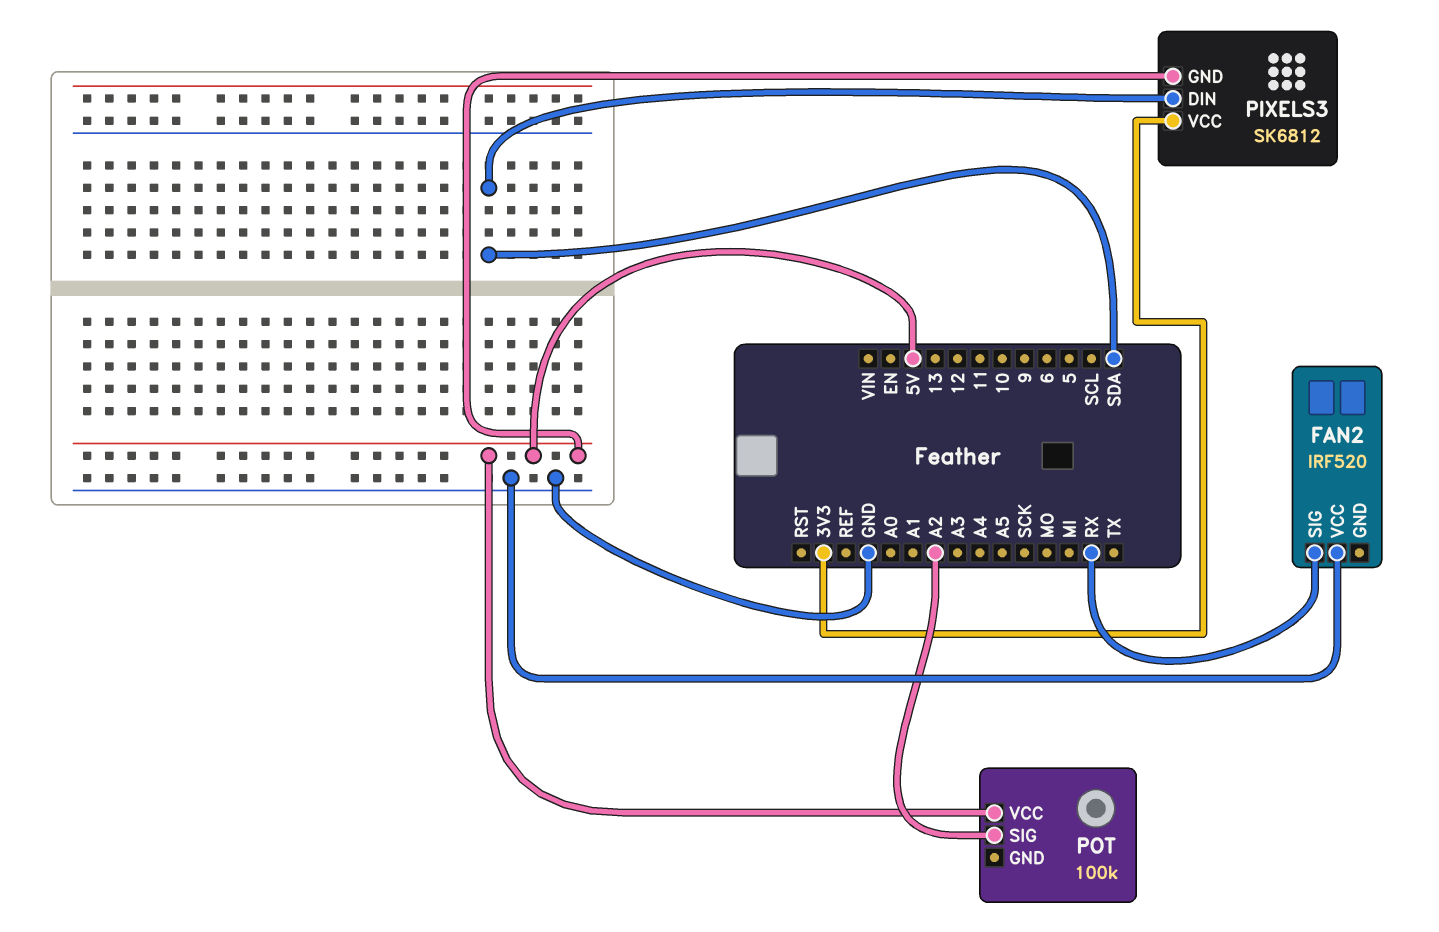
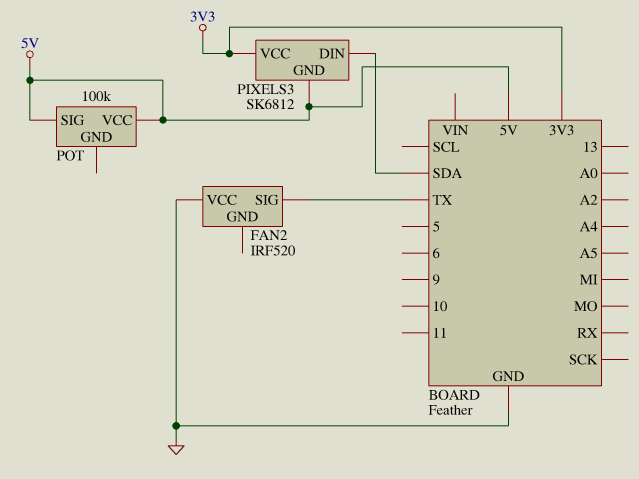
FAN2 pin SIG: RX -> TX
POT pin SIG: A2 -> 5V

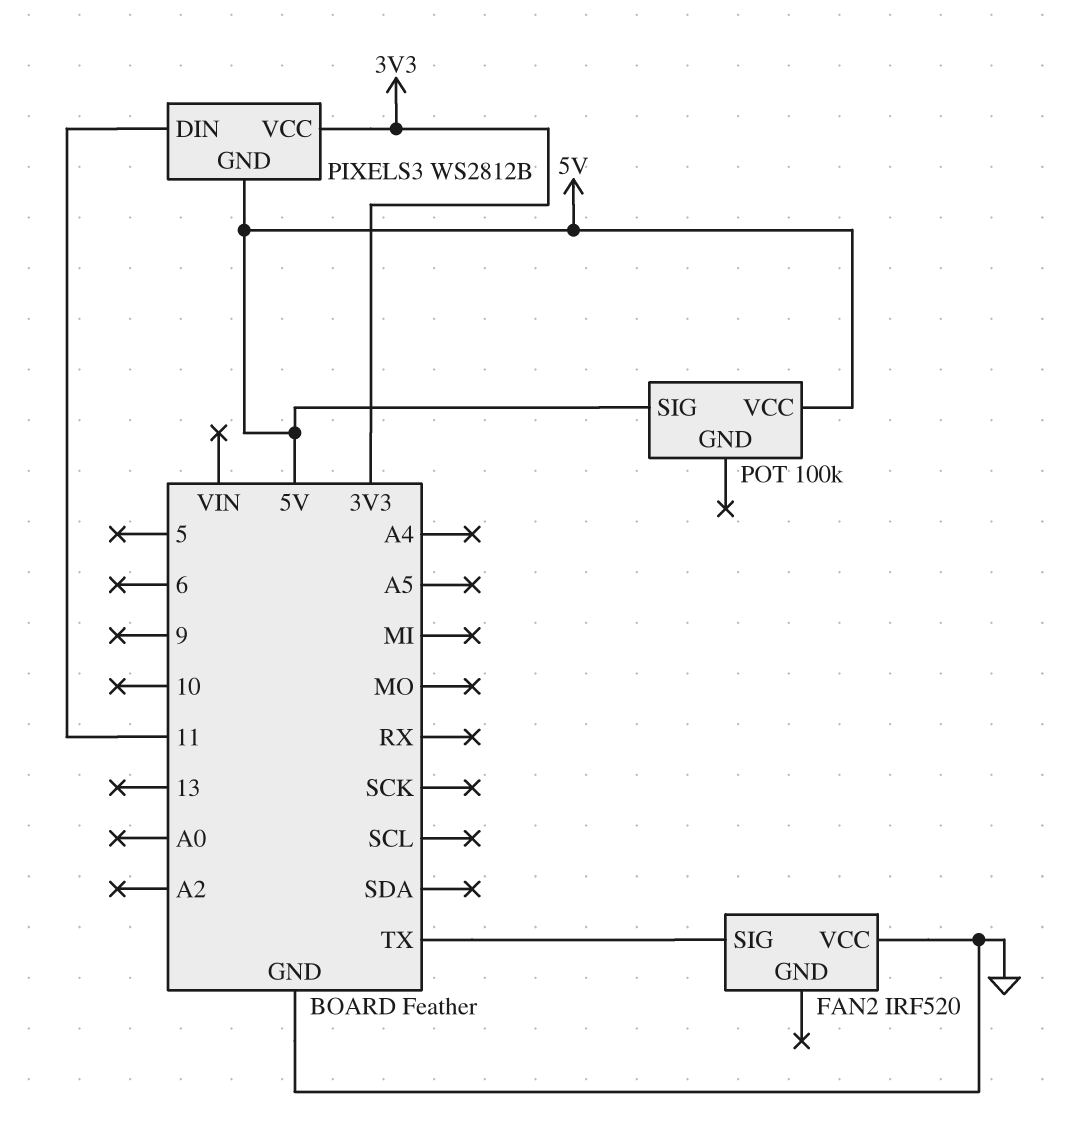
PIXELS3: SK6812 -> WS2812B
PIXELS3 pin DIN: SDA -> 11

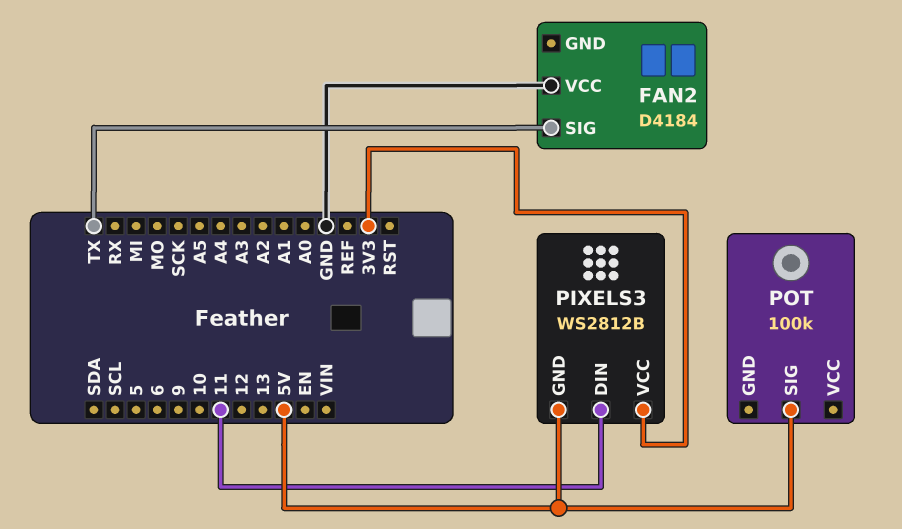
FAN2: IRF520 -> D4184
POT pin VCC: 5V -> none

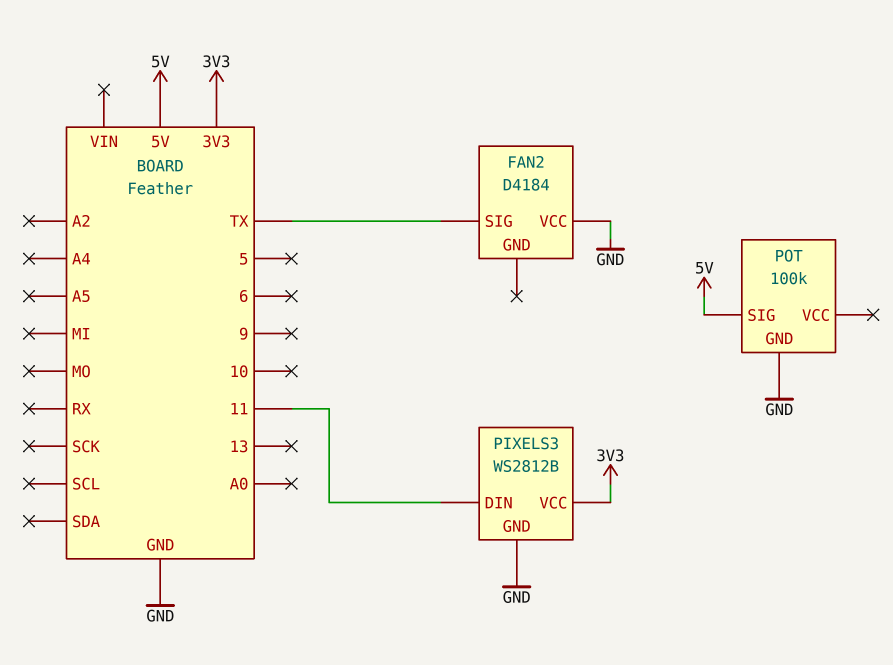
PIXELS3 pin GND: 5V -> GND
POT pin GND: none -> GND

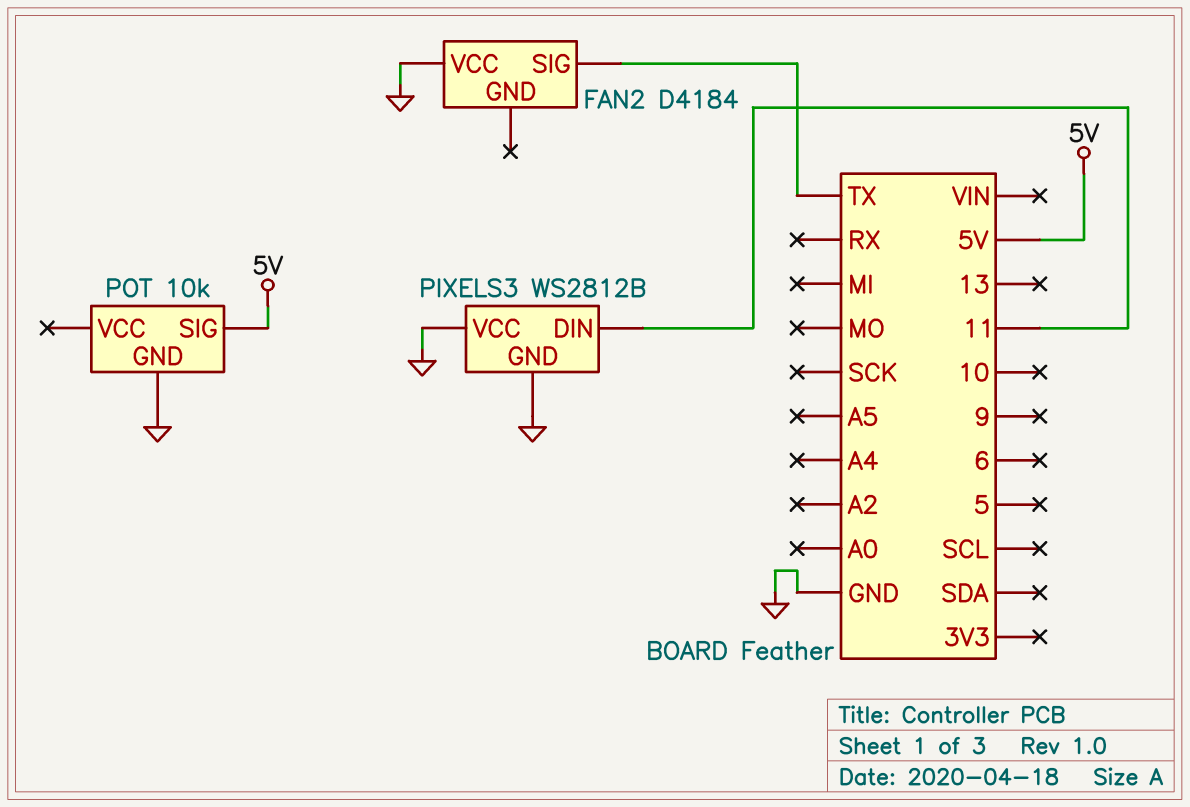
PIXELS3 pin VCC: 3V3 -> GND
POT: 100k -> 10k

